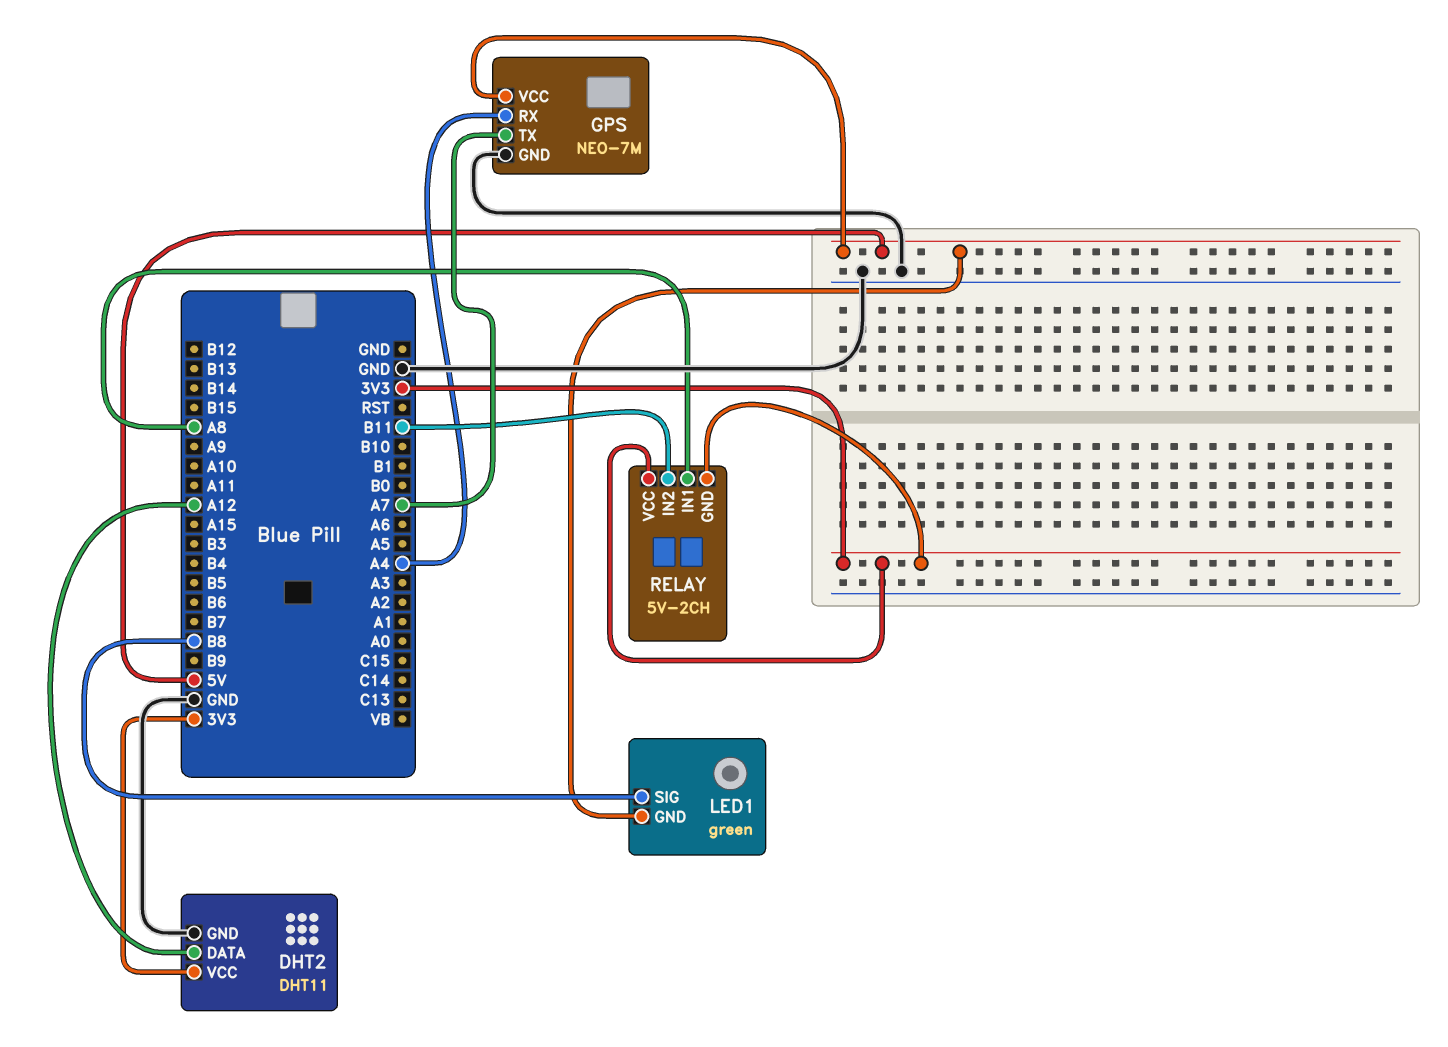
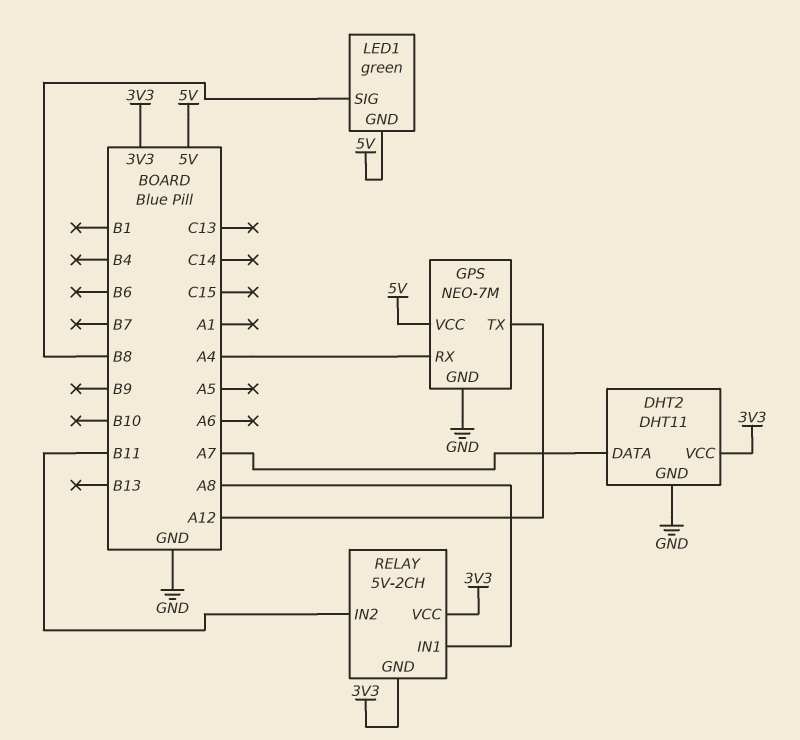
DHT2 pin DATA: A12 -> A7
GPS pin TX: A7 -> A12

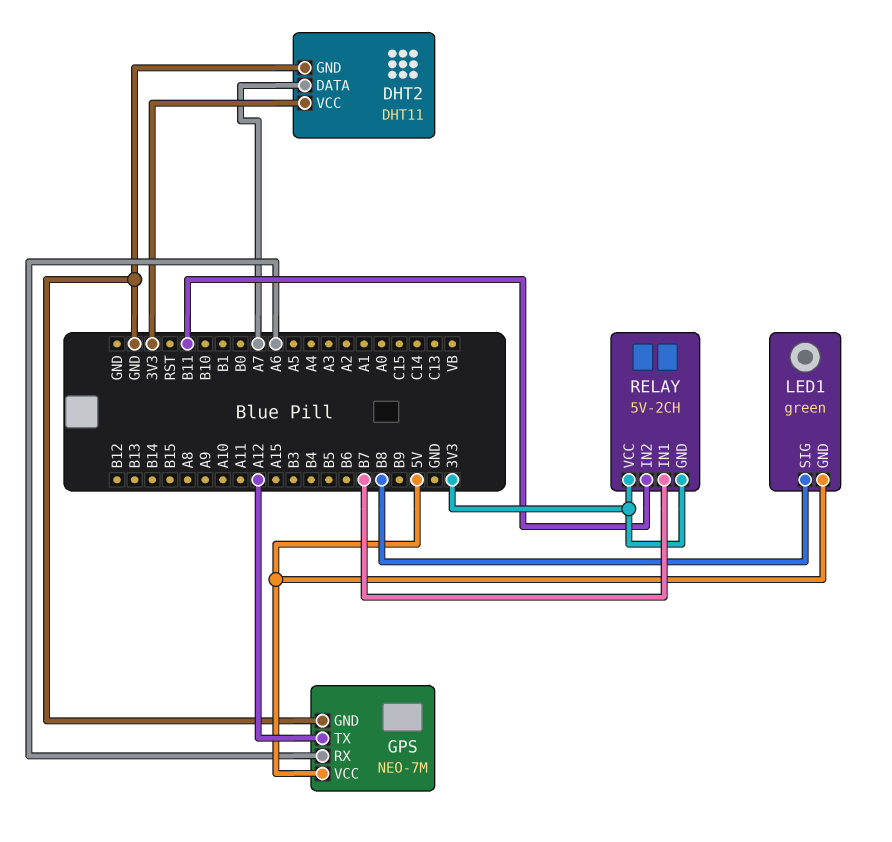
GPS pin RX: A4 -> A6
RELAY pin IN1: A8 -> B7

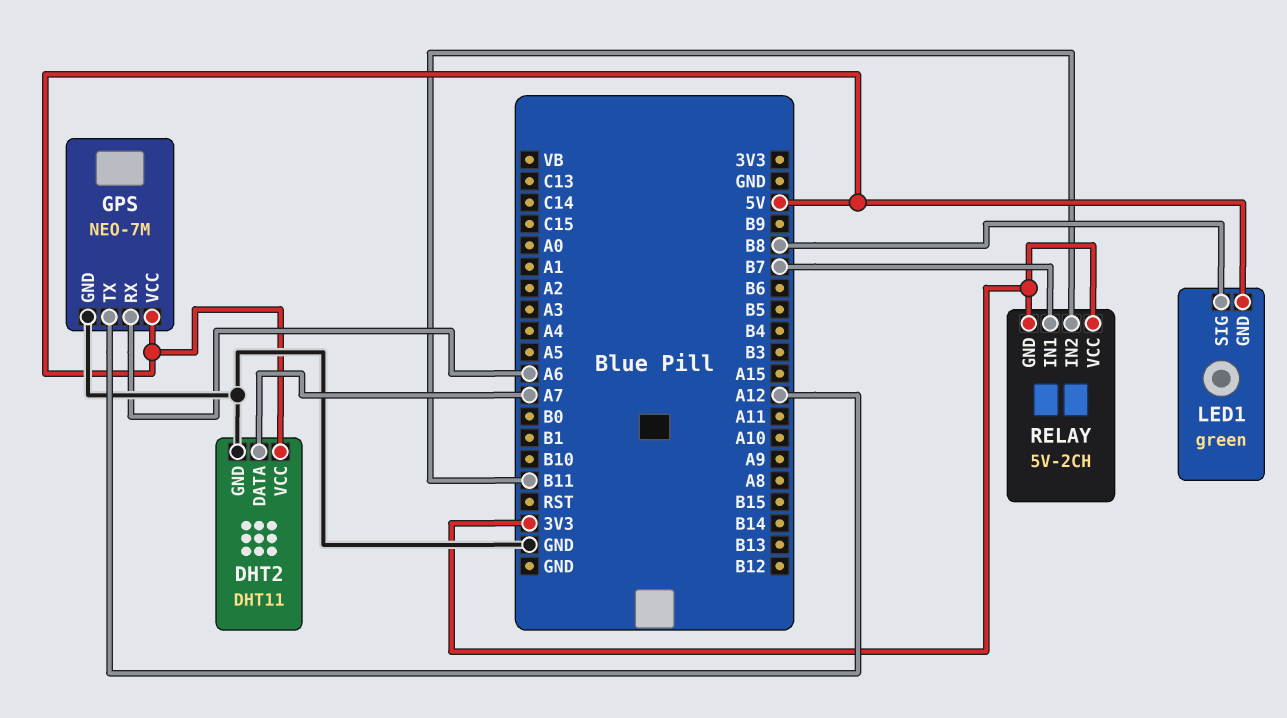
DHT2 pin VCC: 3V3 -> 5V

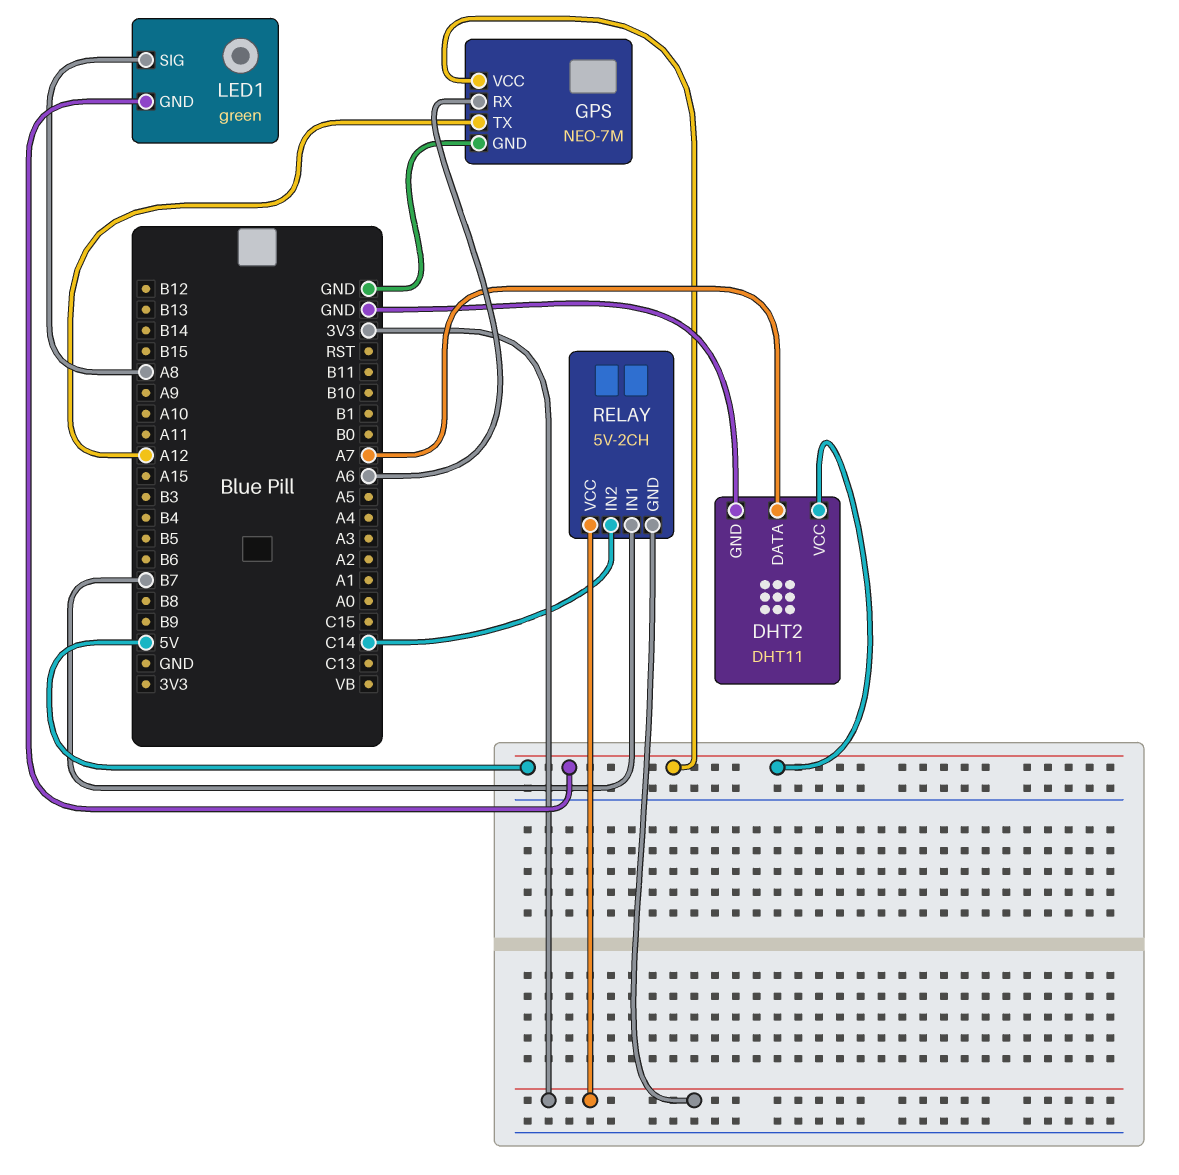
LED1 pin SIG: B8 -> A8
RELAY pin IN2: B11 -> C14

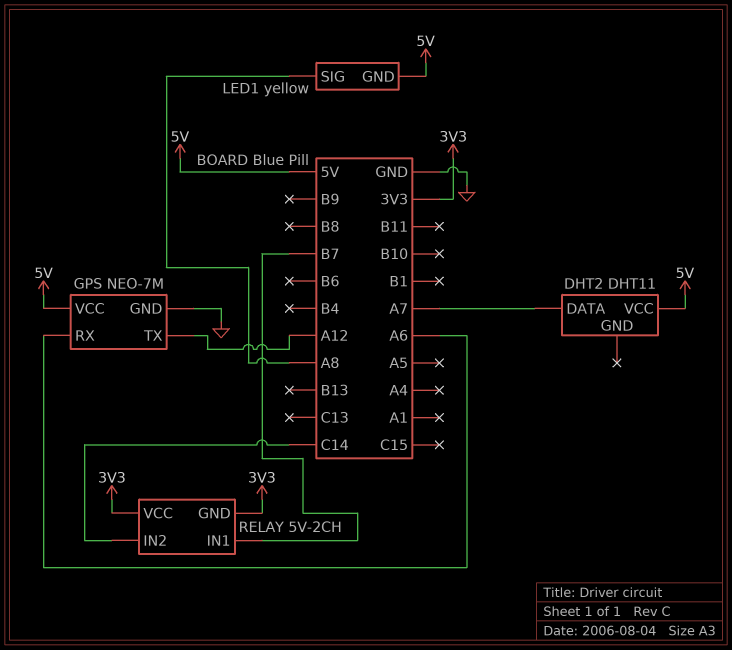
DHT2 pin GND: GND -> none
LED1: green -> yellow

